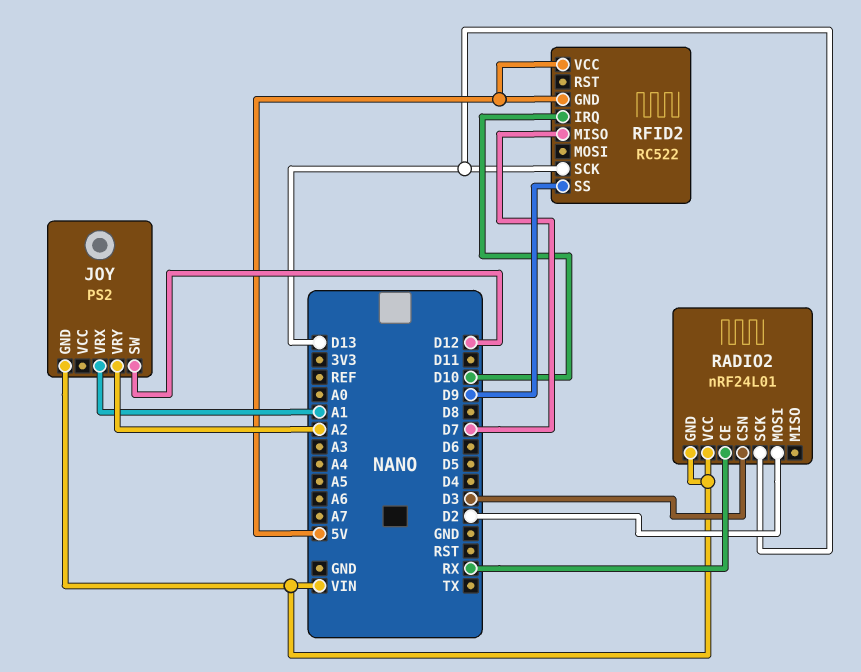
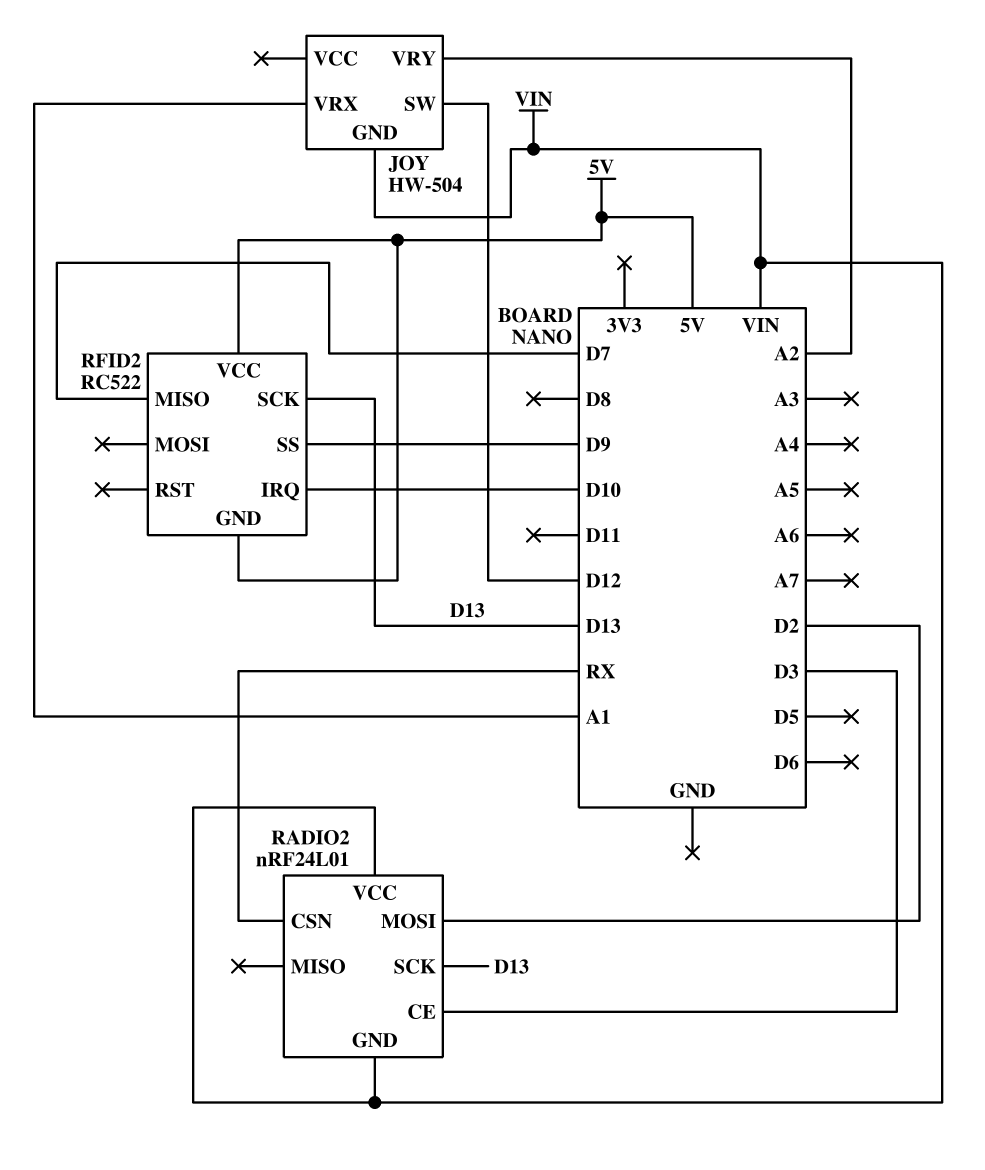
JOY: PS2 -> HW-504
RADIO2 pin CE: RX -> D3
RADIO2 pin CSN: D3 -> RX

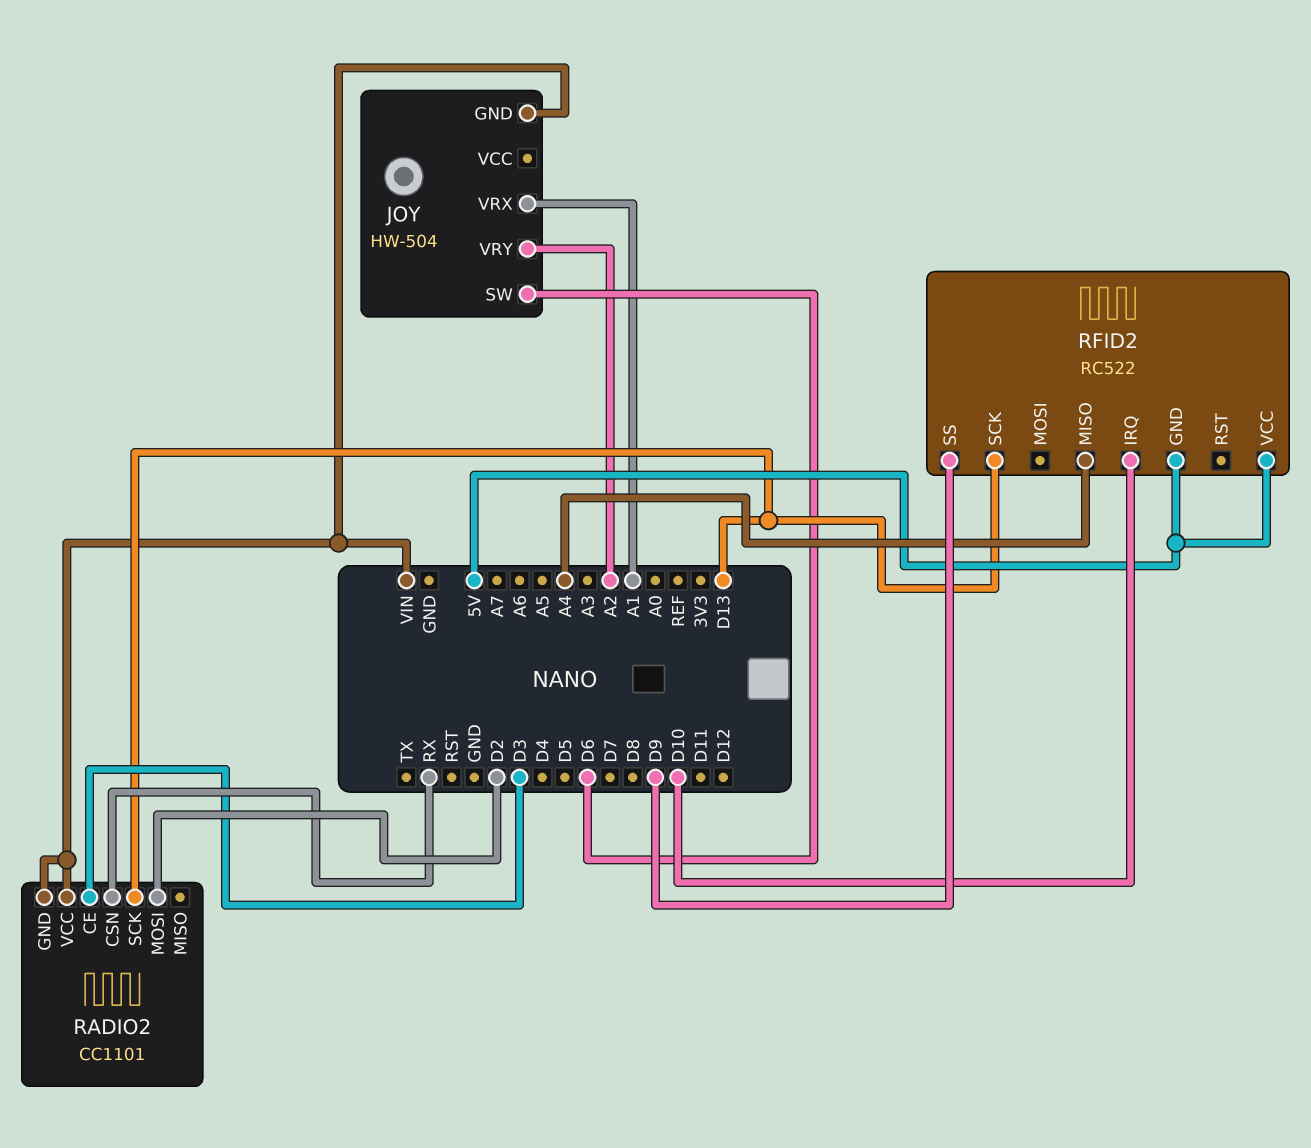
JOY pin SW: D12 -> D6
RADIO2: nRF24L01 -> CC1101
RFID2 pin MISO: D7 -> A4

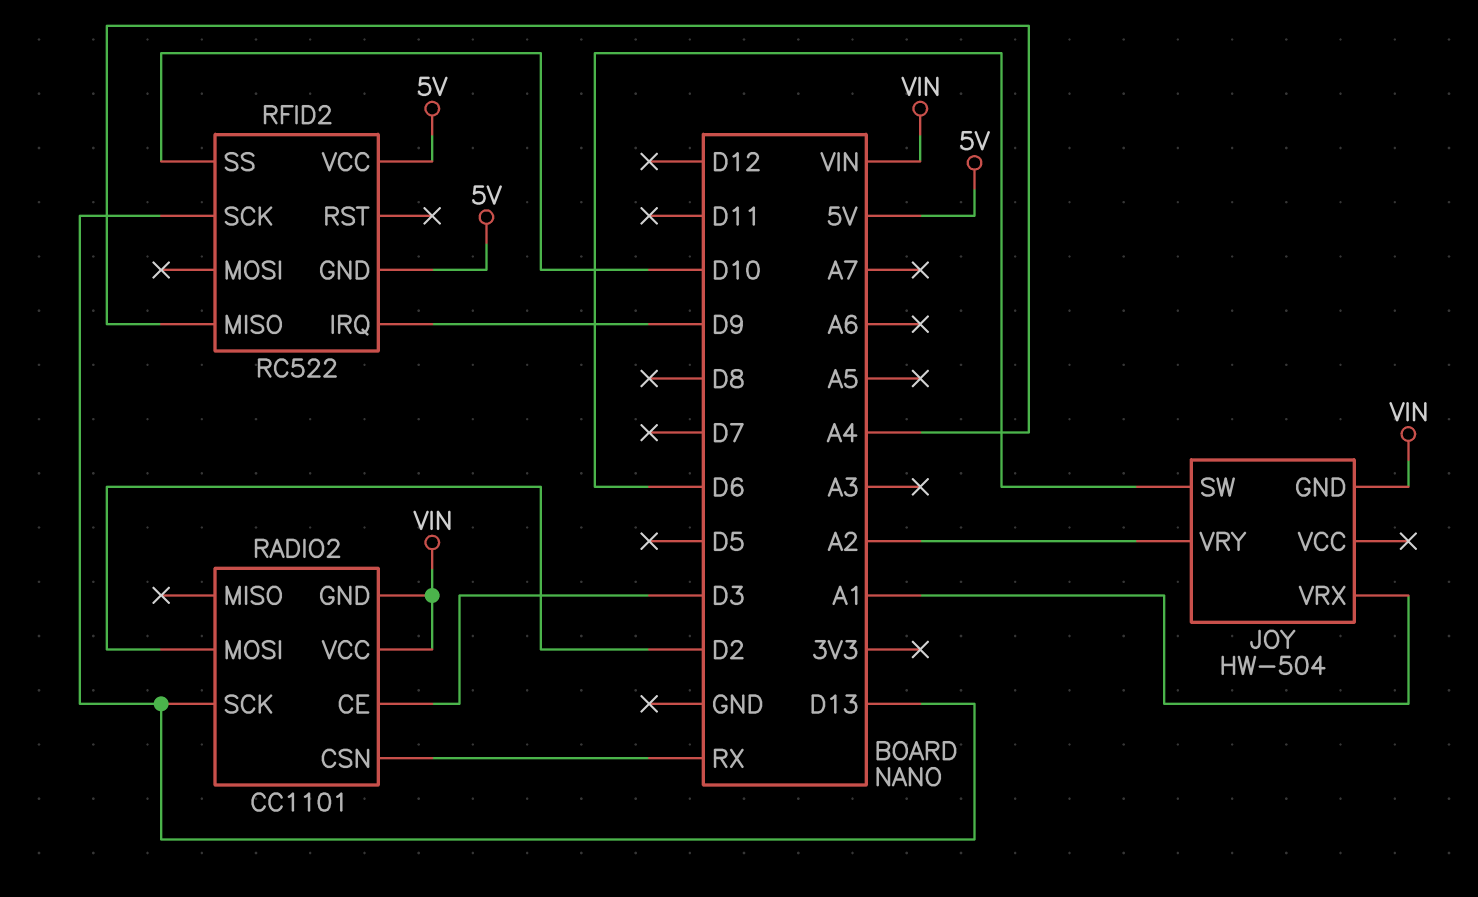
RFID2 pin IRQ: D10 -> D9
RFID2 pin SS: D9 -> D10

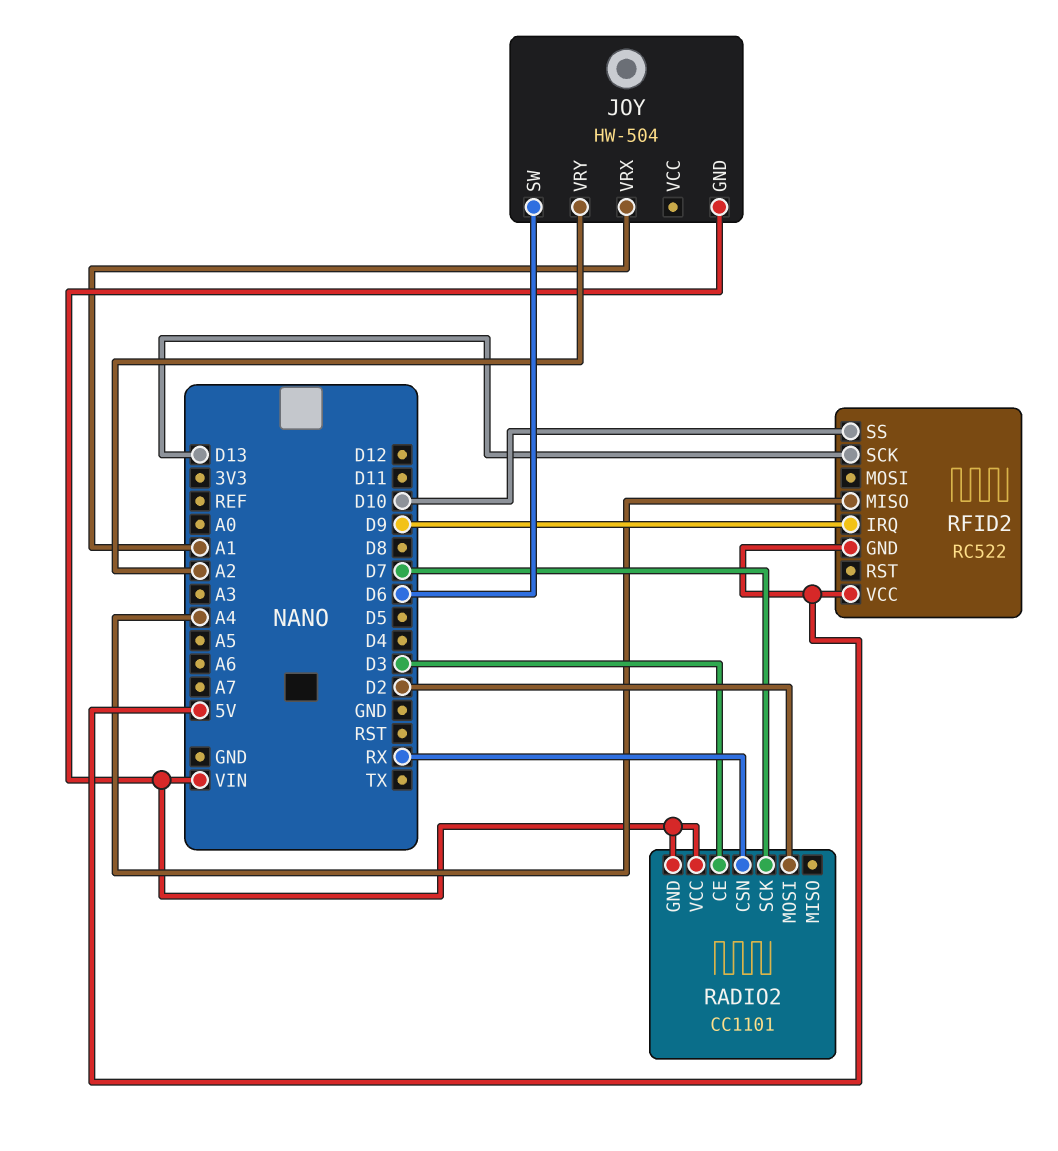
RADIO2 pin SCK: D13 -> D7

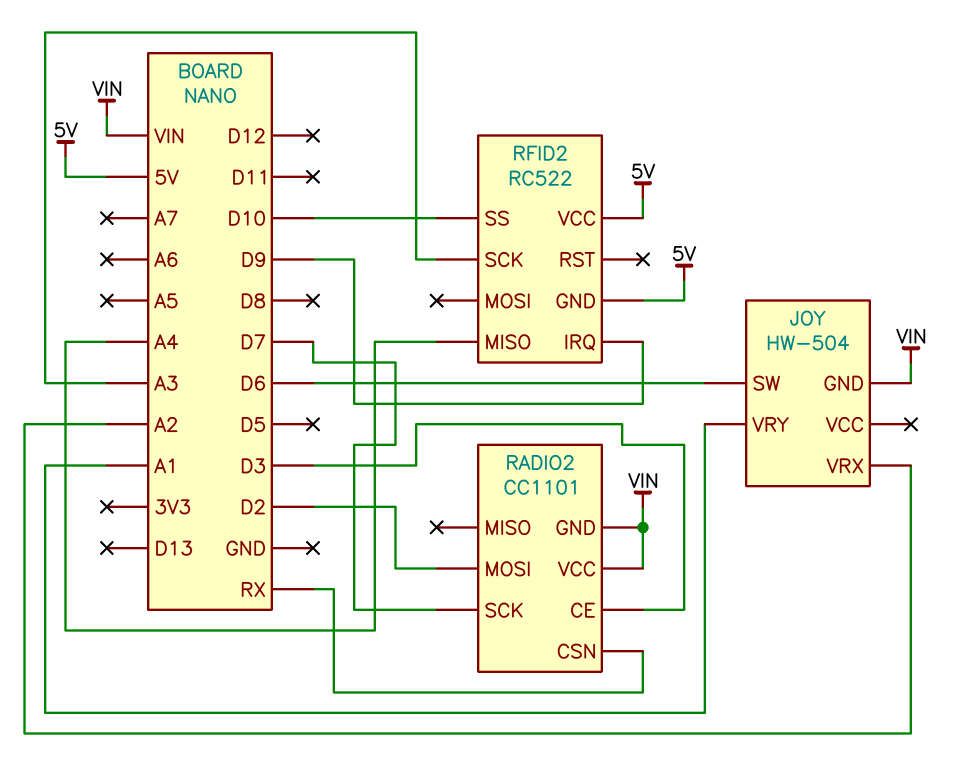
JOY pin VRX: A1 -> A2
JOY pin VRY: A2 -> A1
RFID2 pin SCK: D13 -> A3

